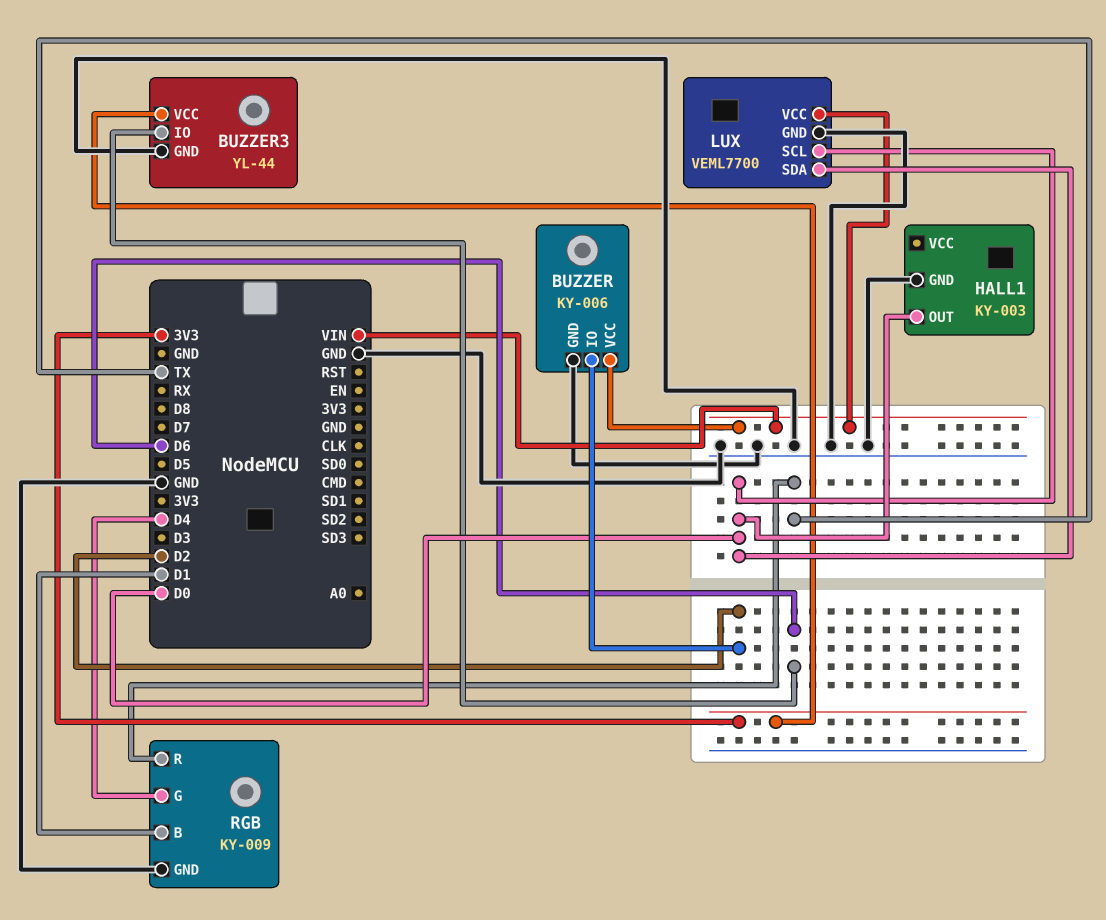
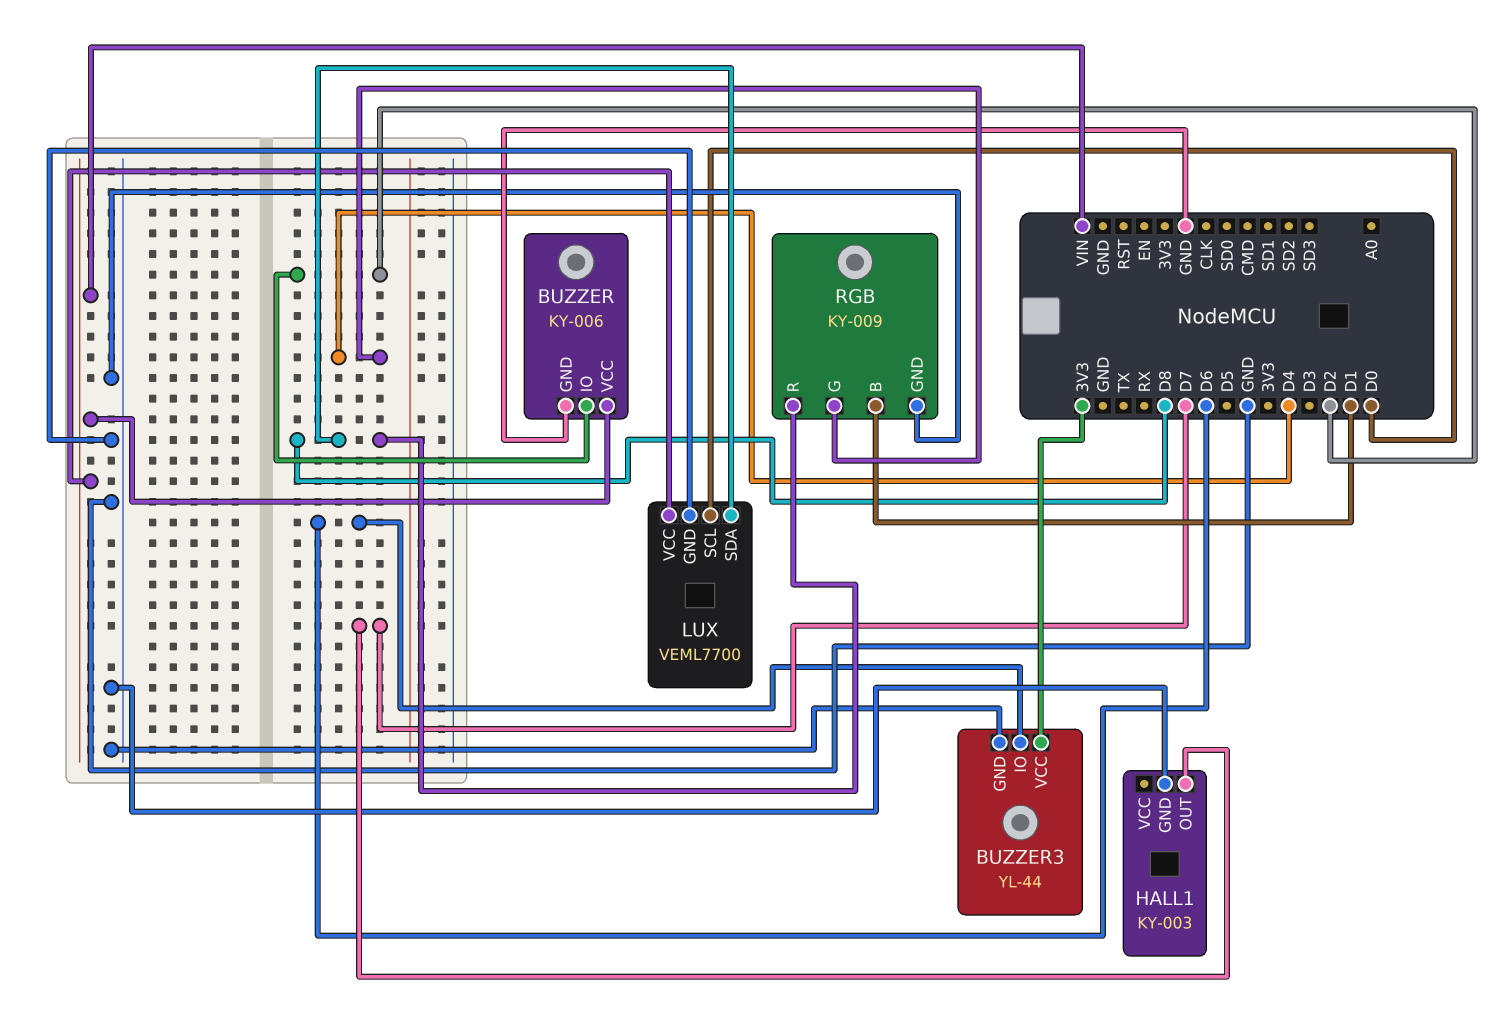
HALL1 pin OUT: D0 -> D7
LUX pin SDA: D0 -> D8
RGB pin R: TX -> D8

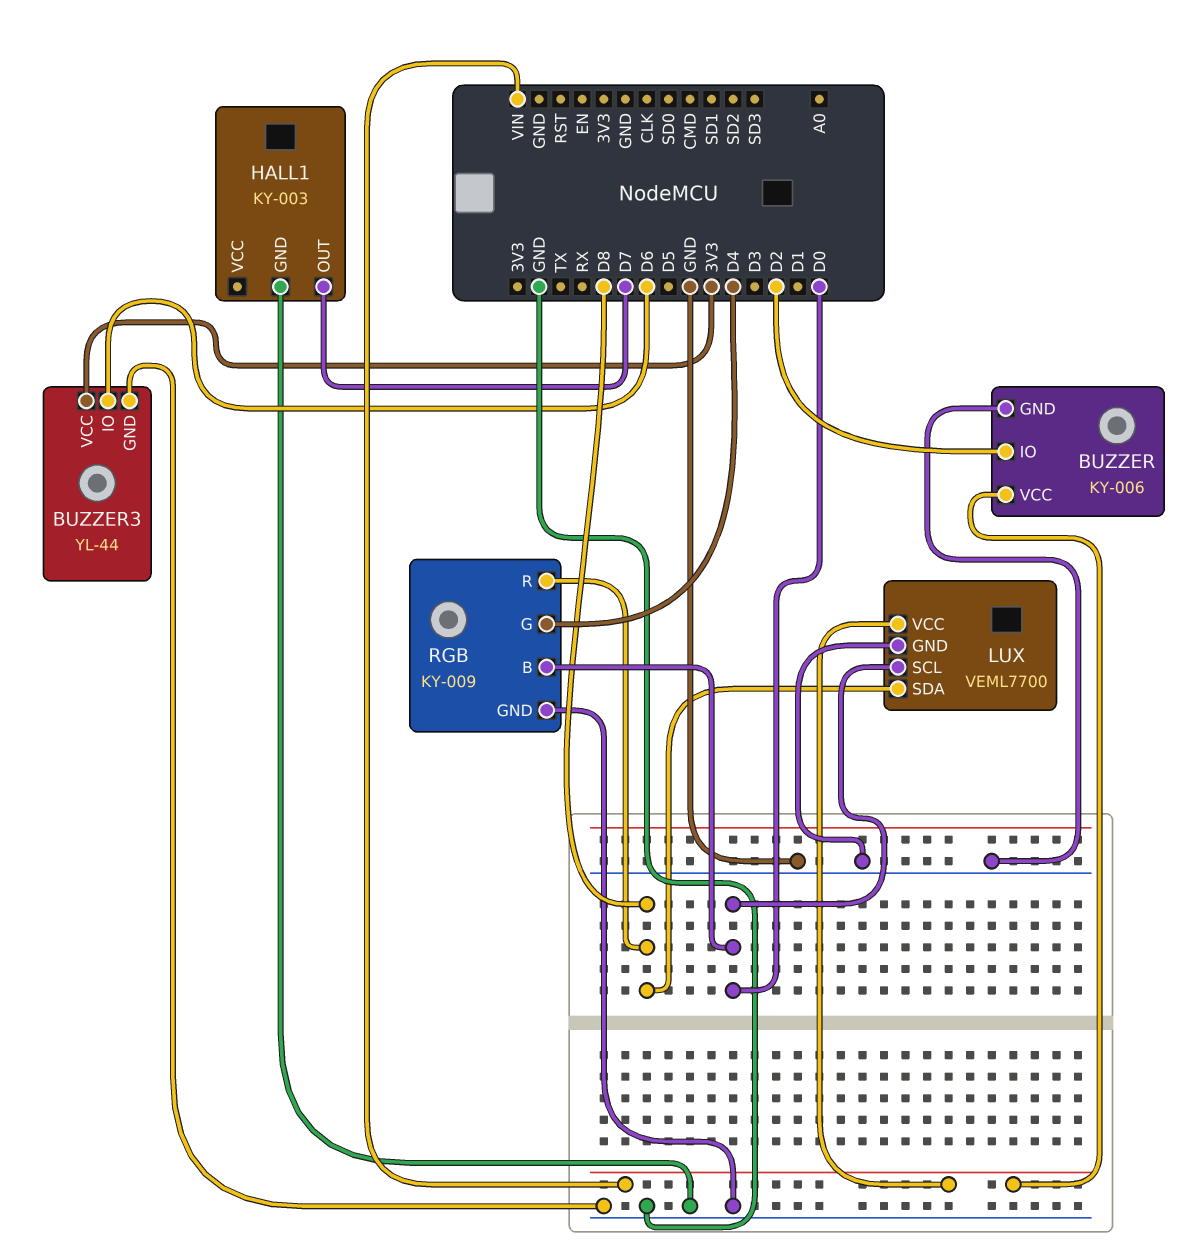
RGB pin B: D1 -> D0

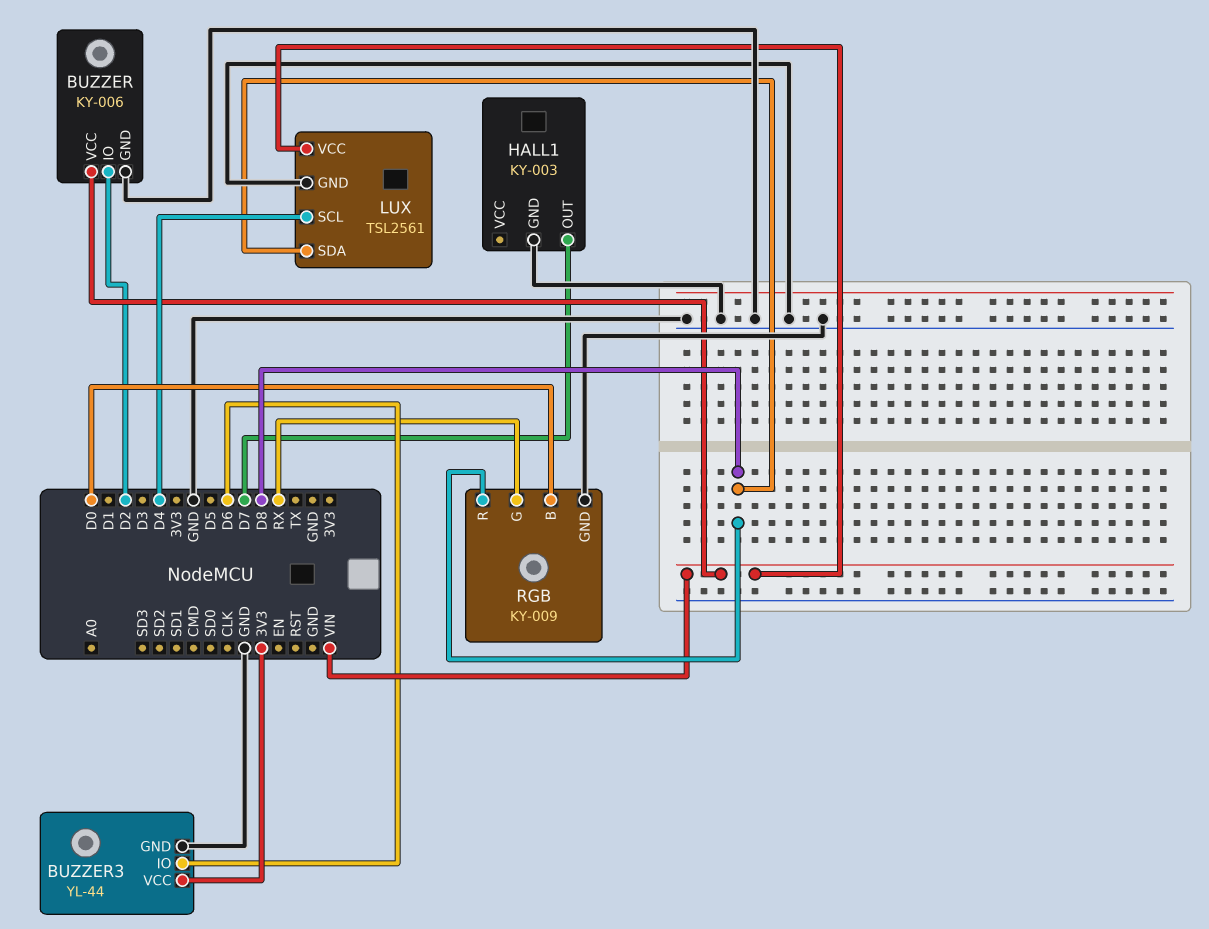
LUX: VEML7700 -> TSL2561
LUX pin SCL: D0 -> D4
RGB pin G: D4 -> RX

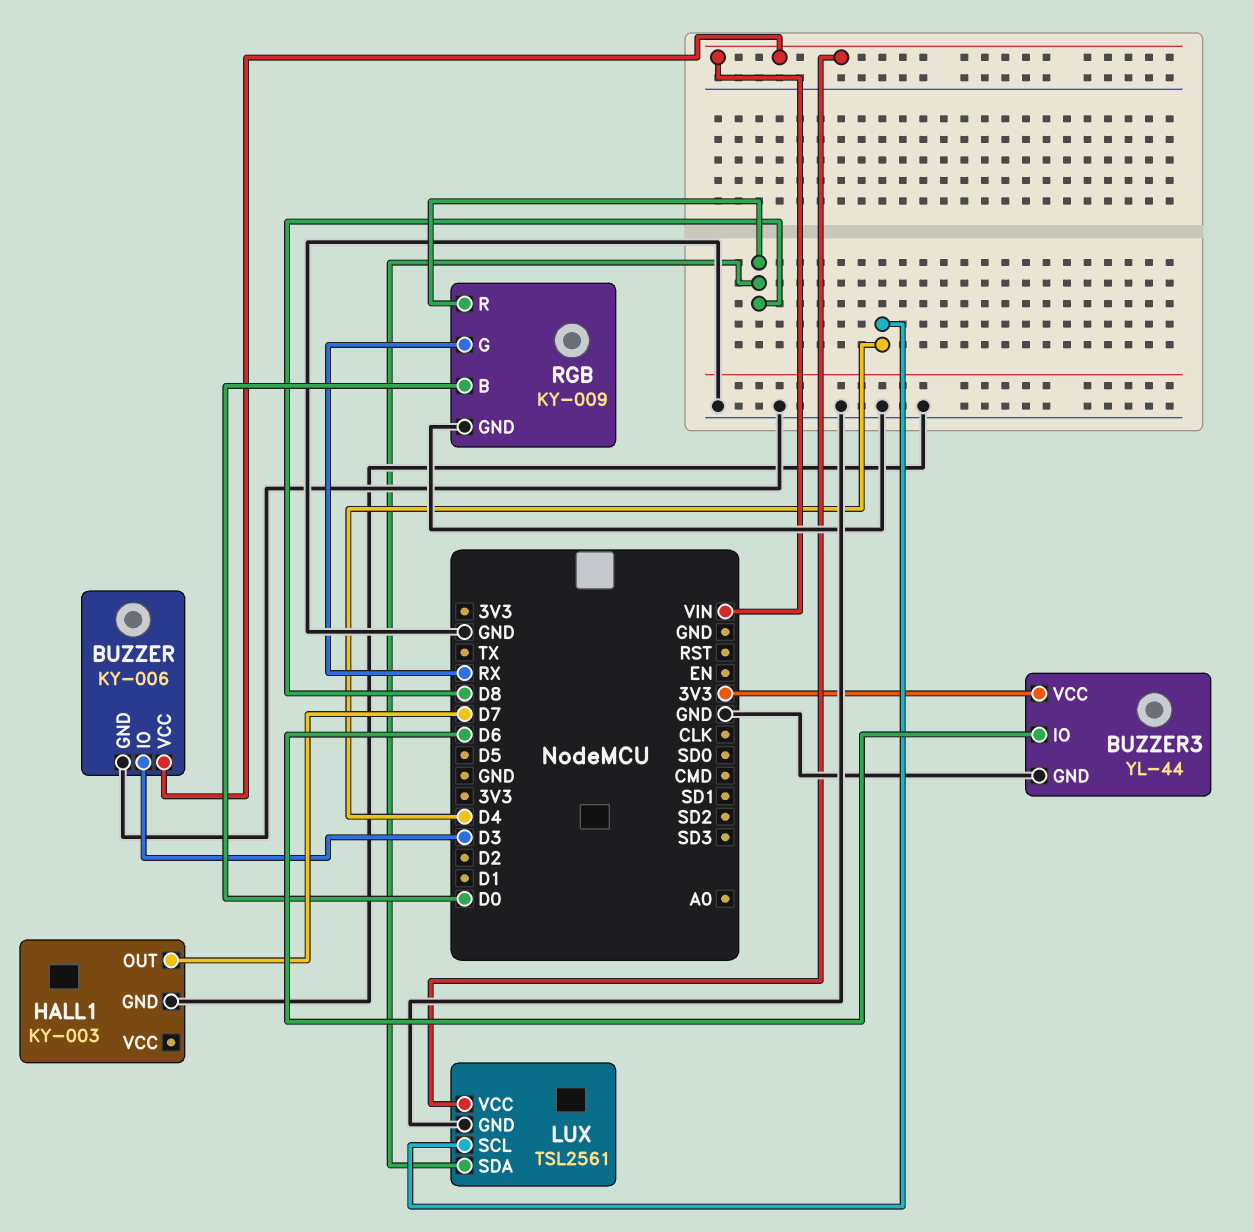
BUZZER pin IO: D2 -> D3

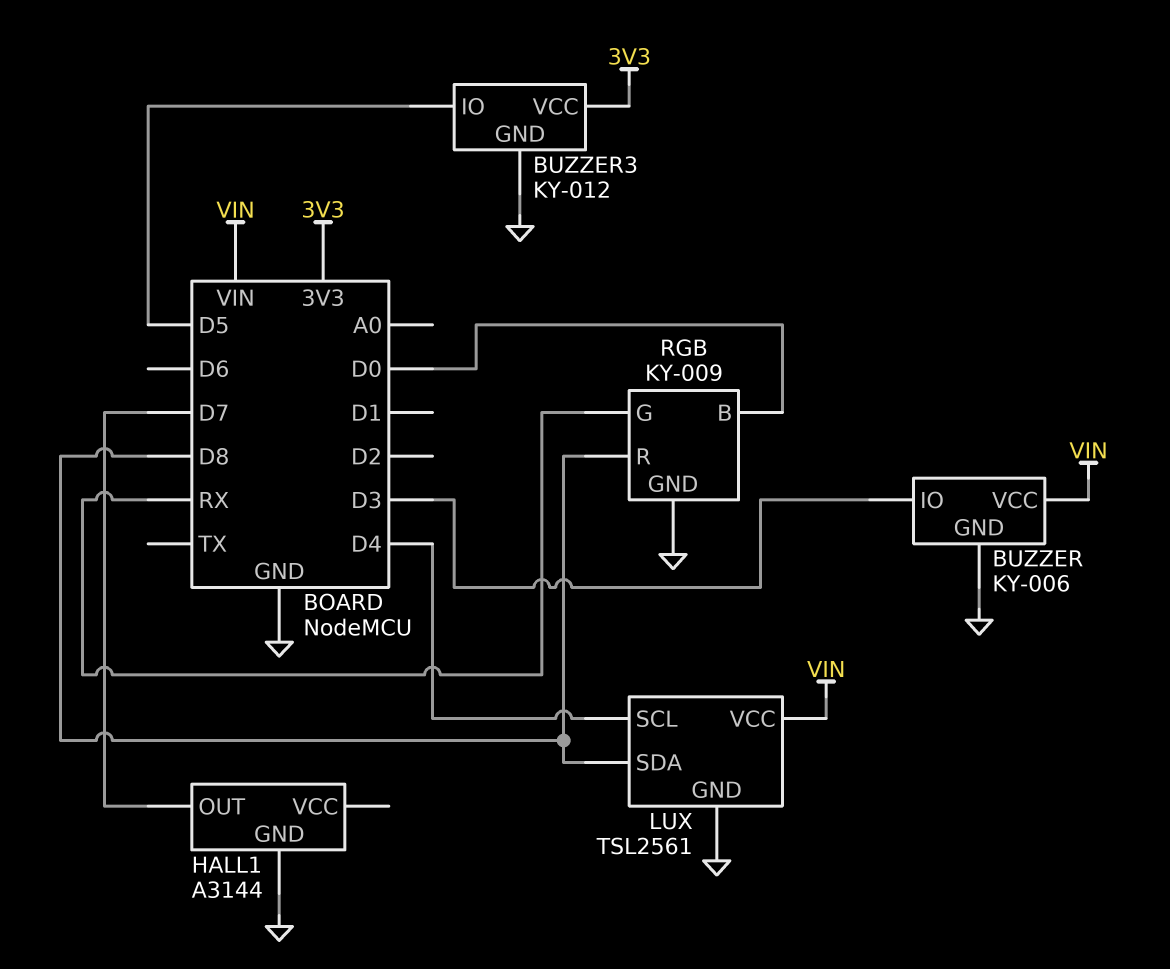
BUZZER3: YL-44 -> KY-012
BUZZER3 pin IO: D6 -> D5
HALL1: KY-003 -> A3144

